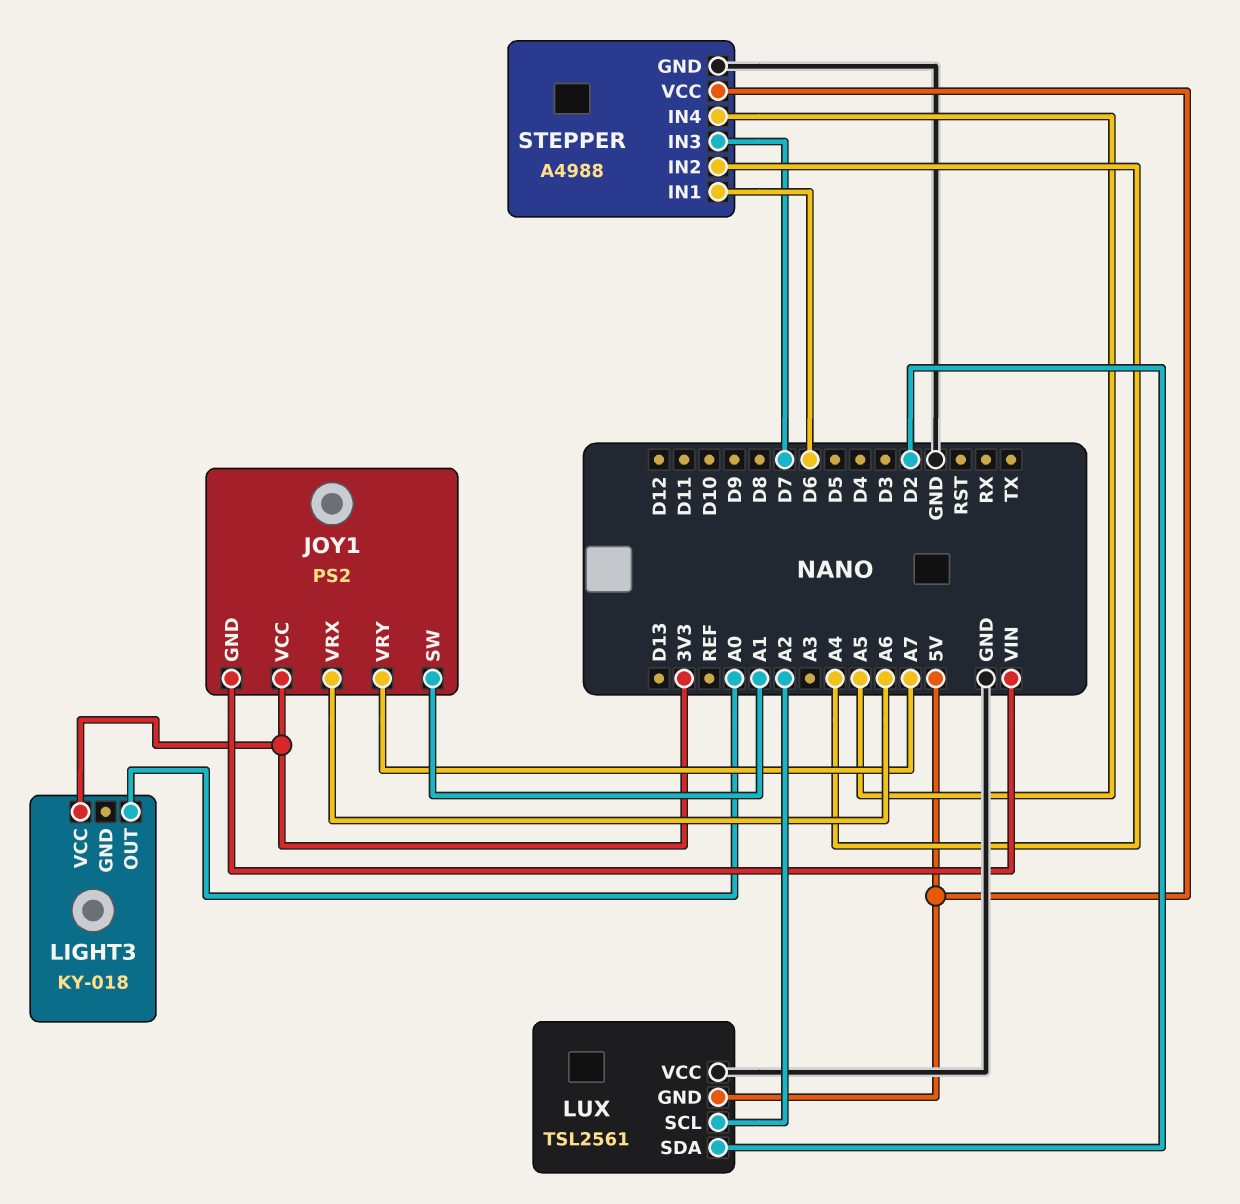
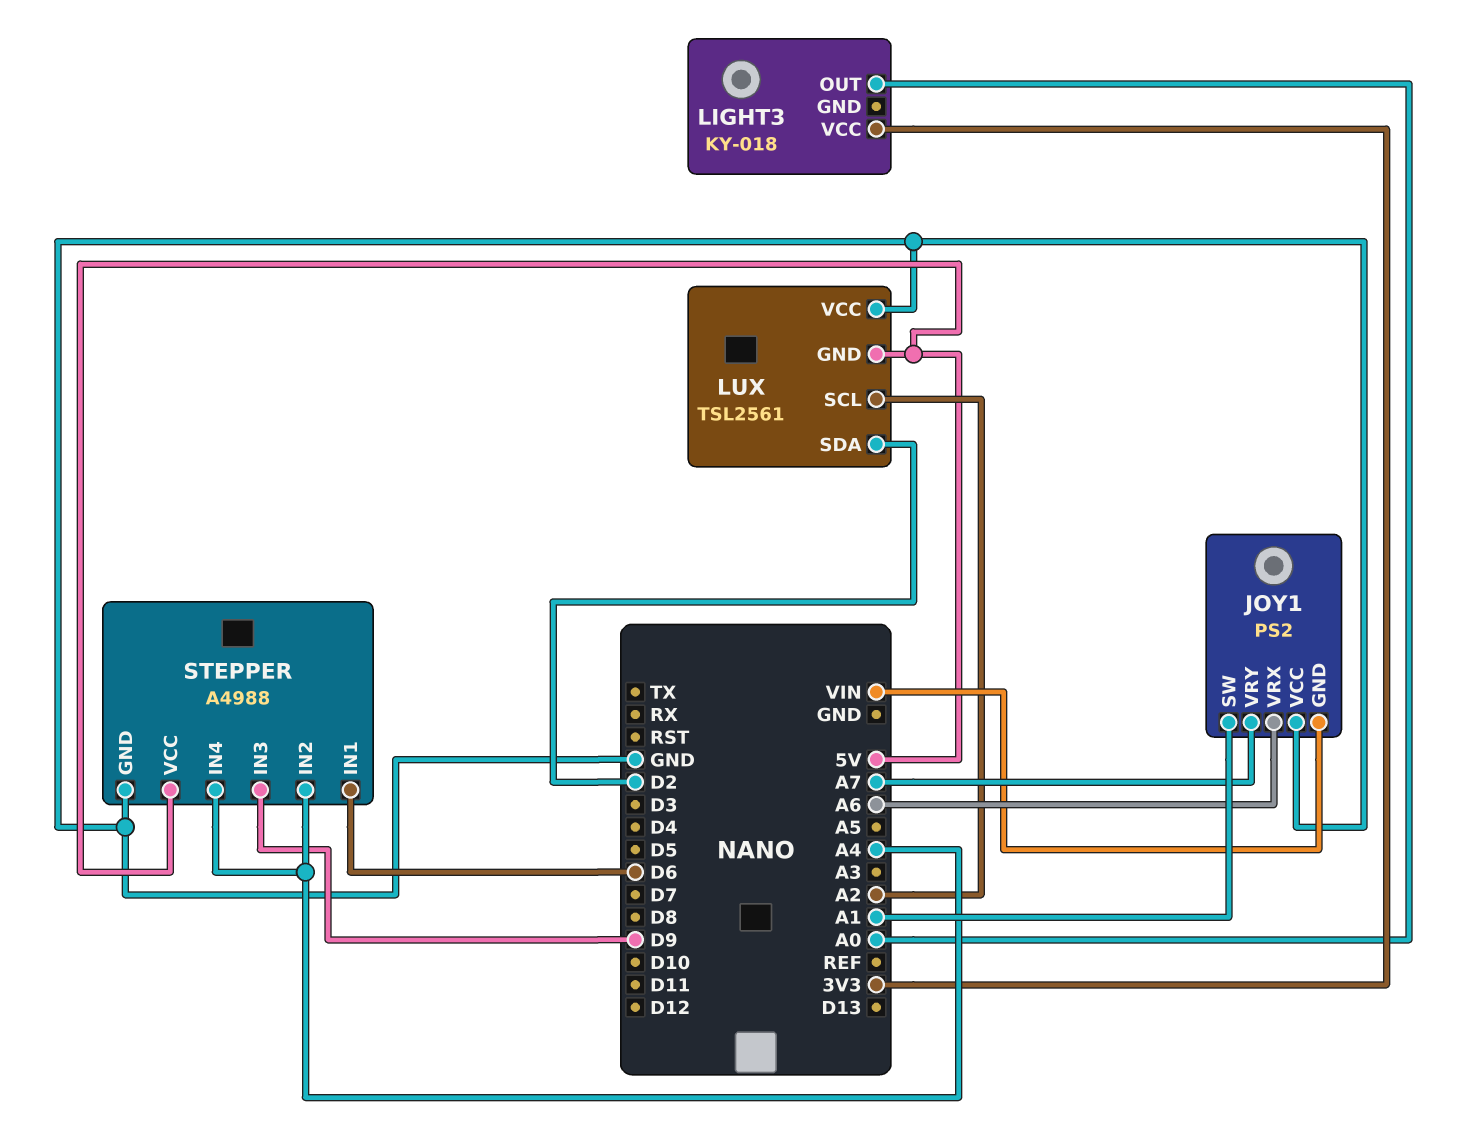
JOY1 pin VCC: 3V3 -> GND
STEPPER pin IN3: D7 -> D9
STEPPER pin IN4: A5 -> A4

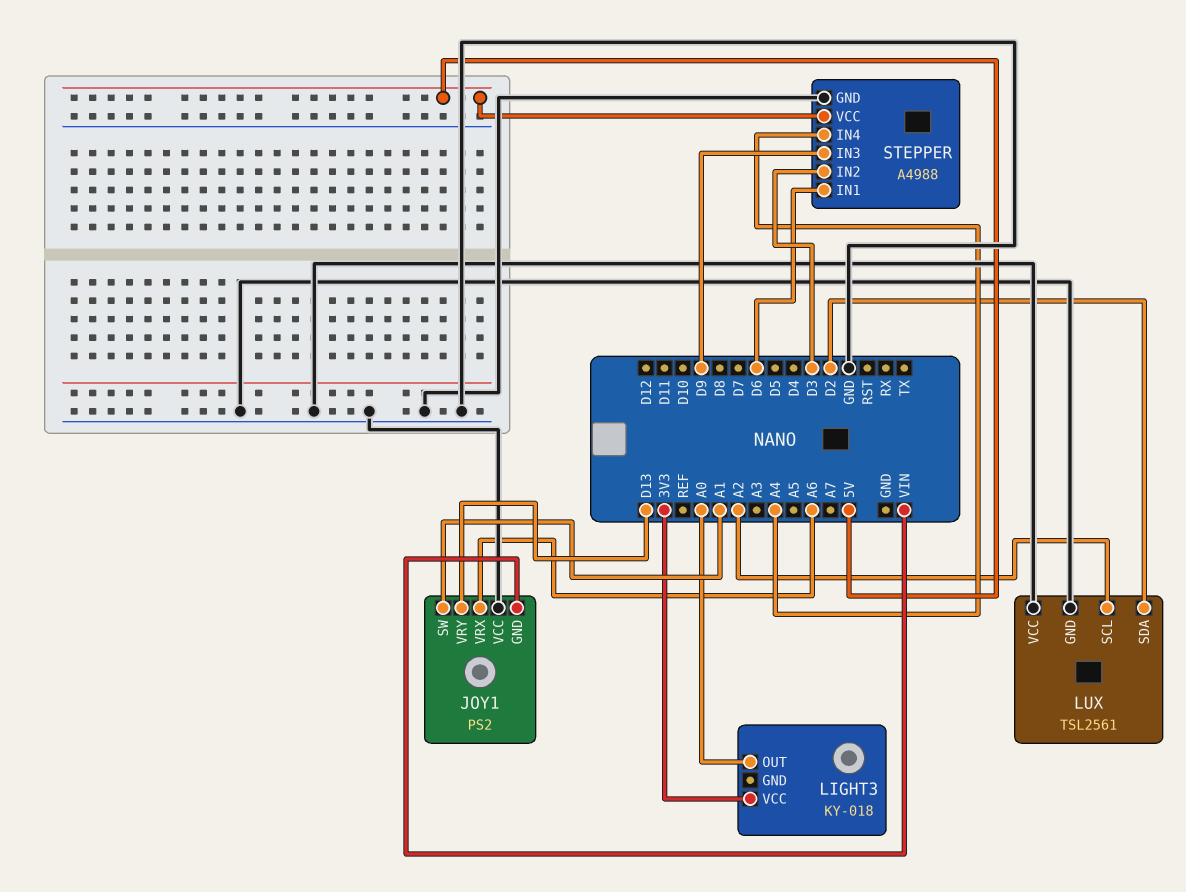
JOY1 pin VRY: A7 -> D13
LUX pin GND: 5V -> GND
STEPPER pin IN2: A4 -> D3

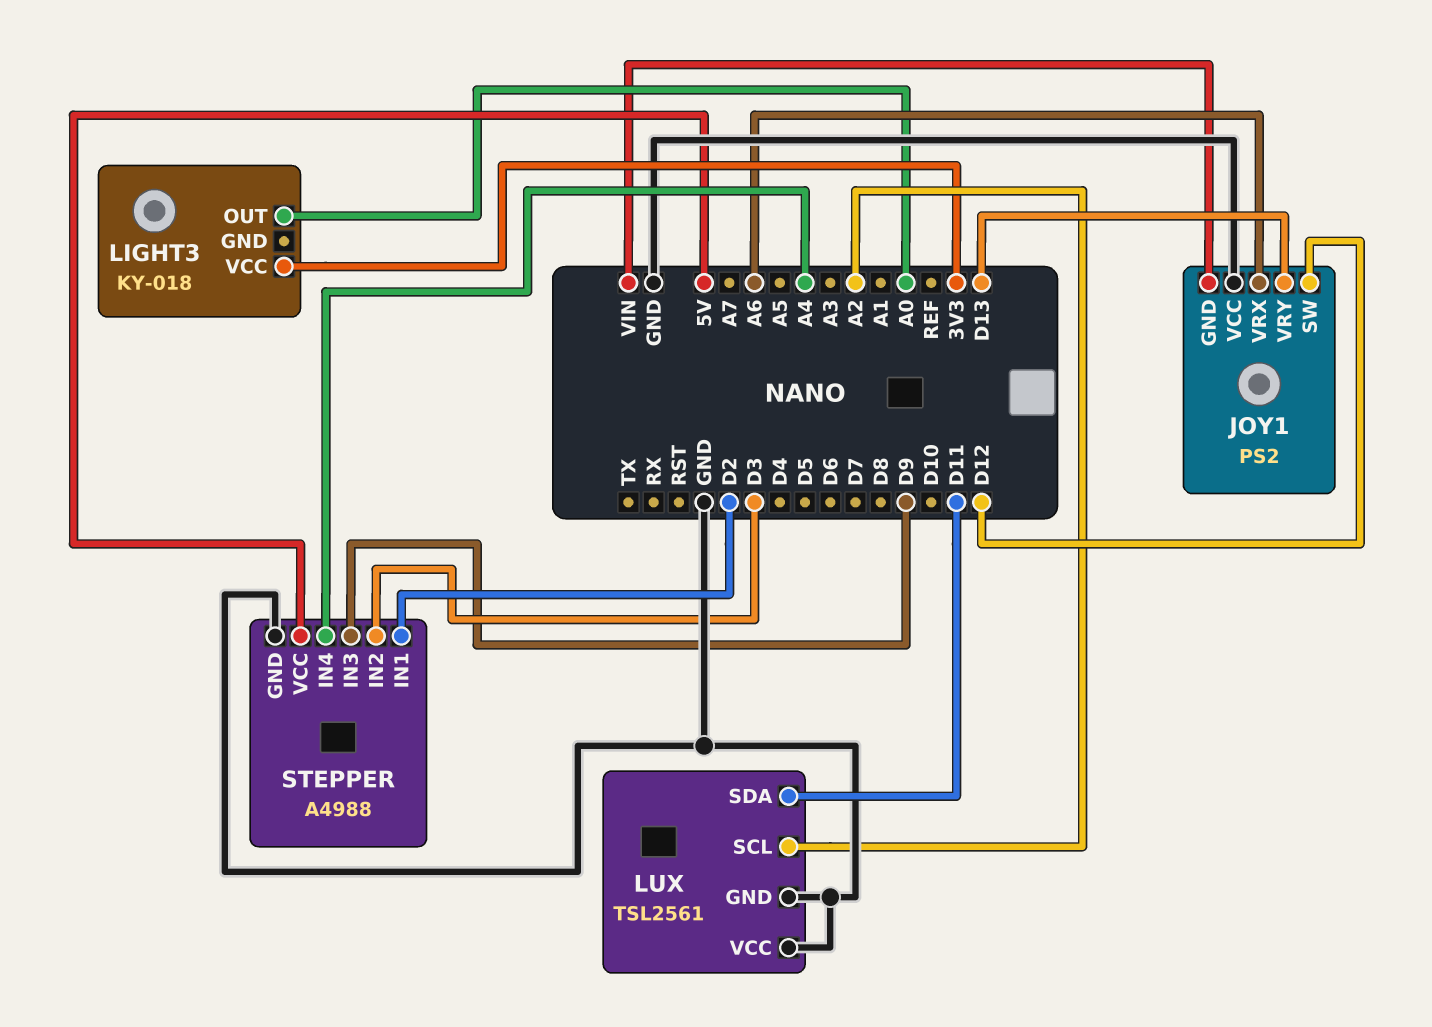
JOY1 pin SW: A1 -> D12
LUX pin SDA: D2 -> D11
STEPPER pin IN1: D6 -> D2

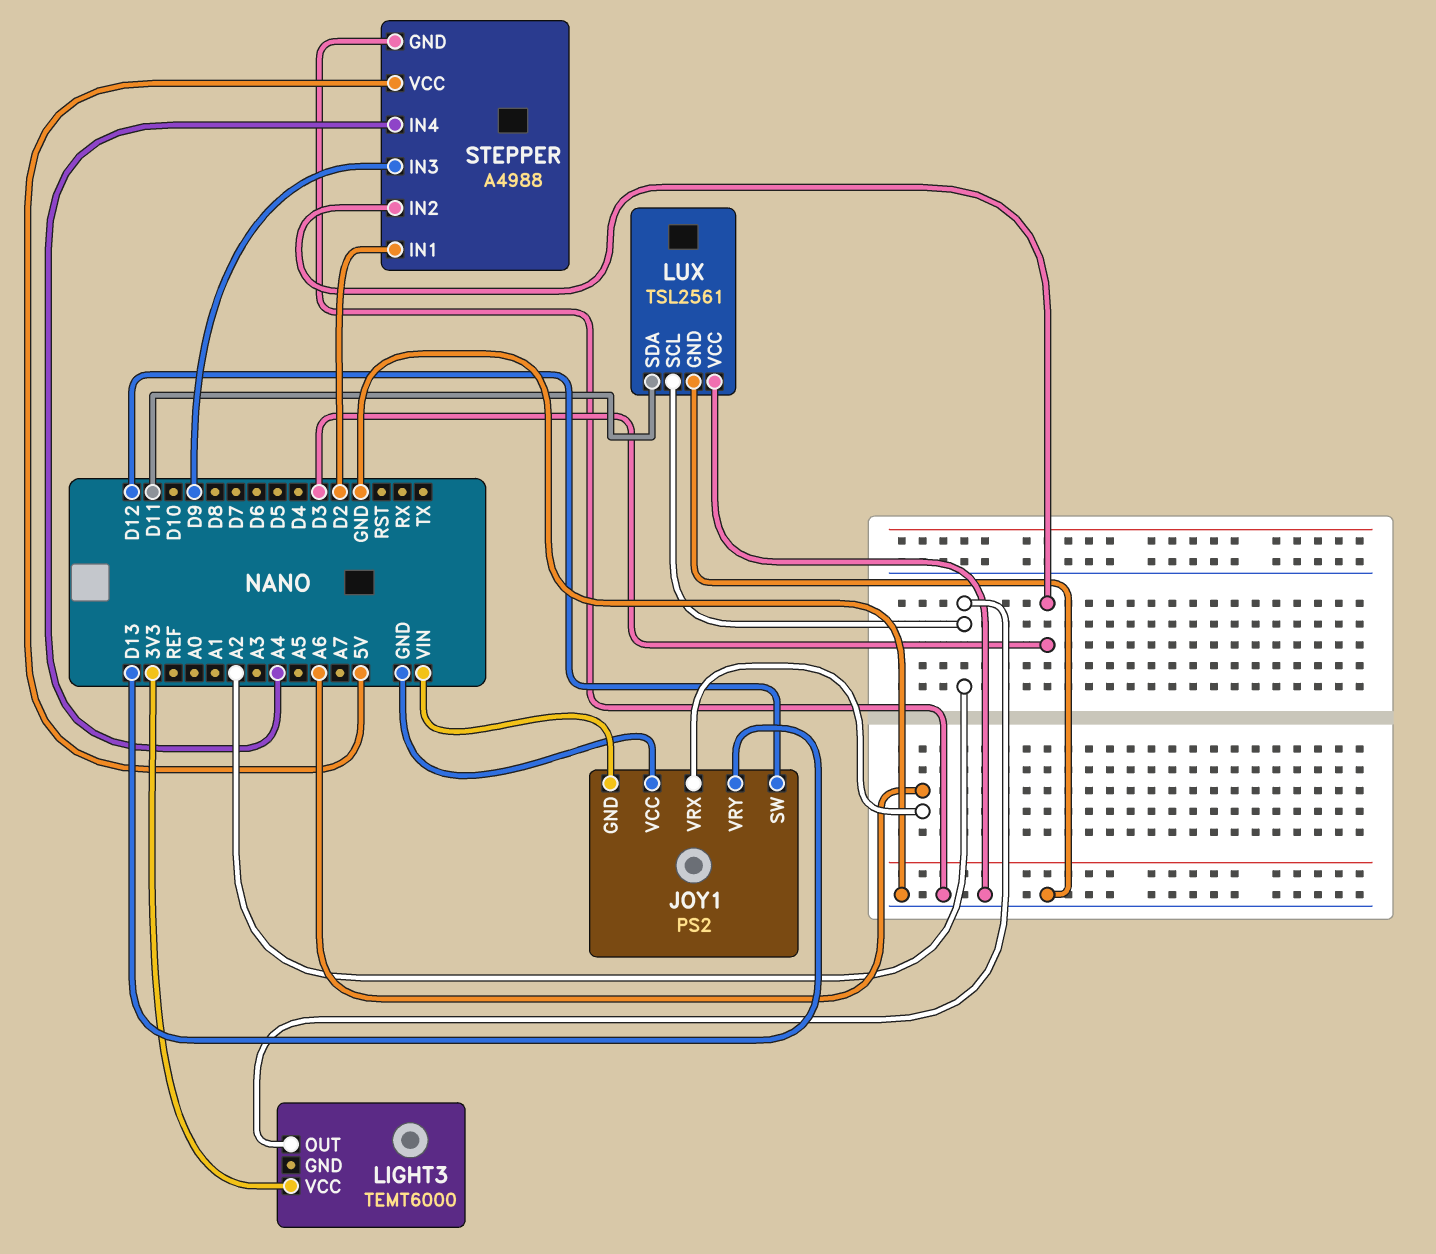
LIGHT3: KY-018 -> TEMT6000
LIGHT3 pin OUT: A0 -> A2

